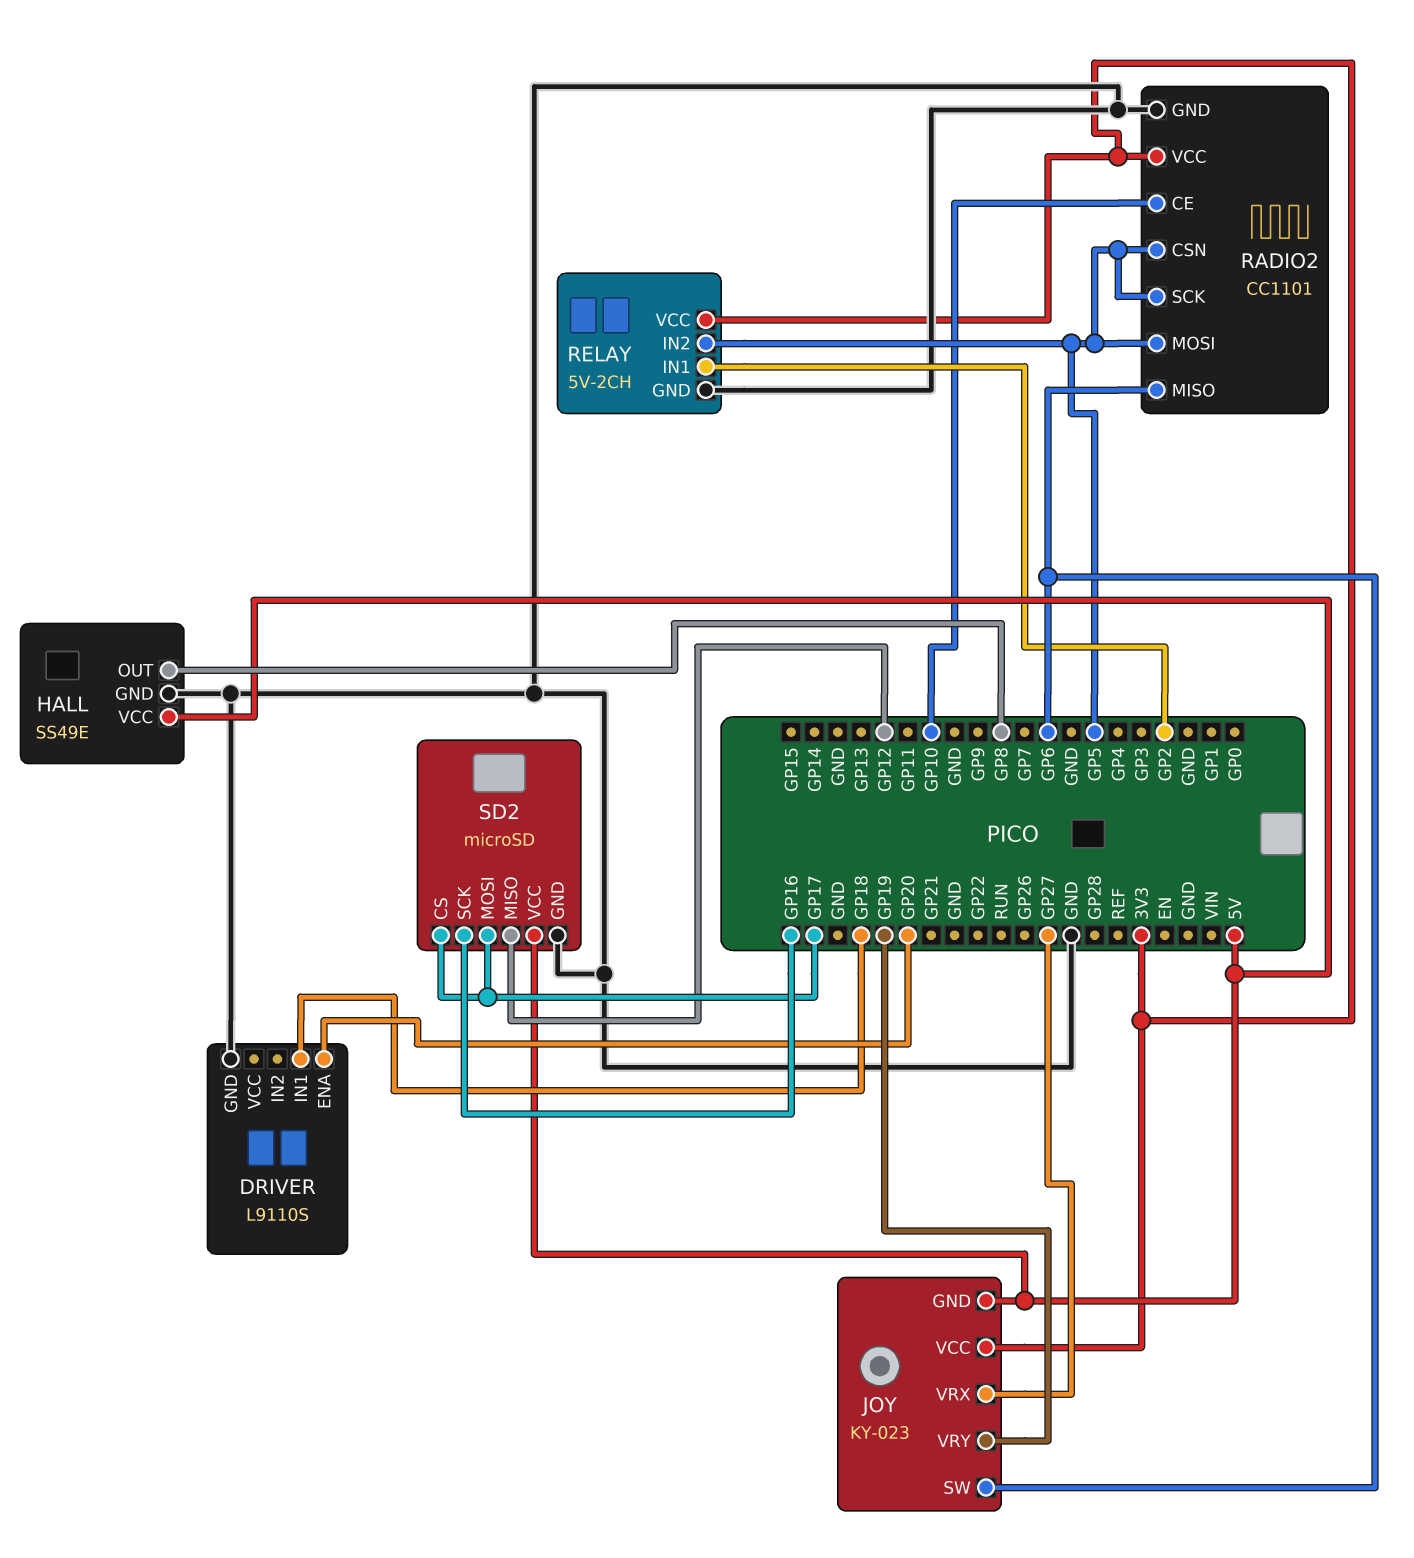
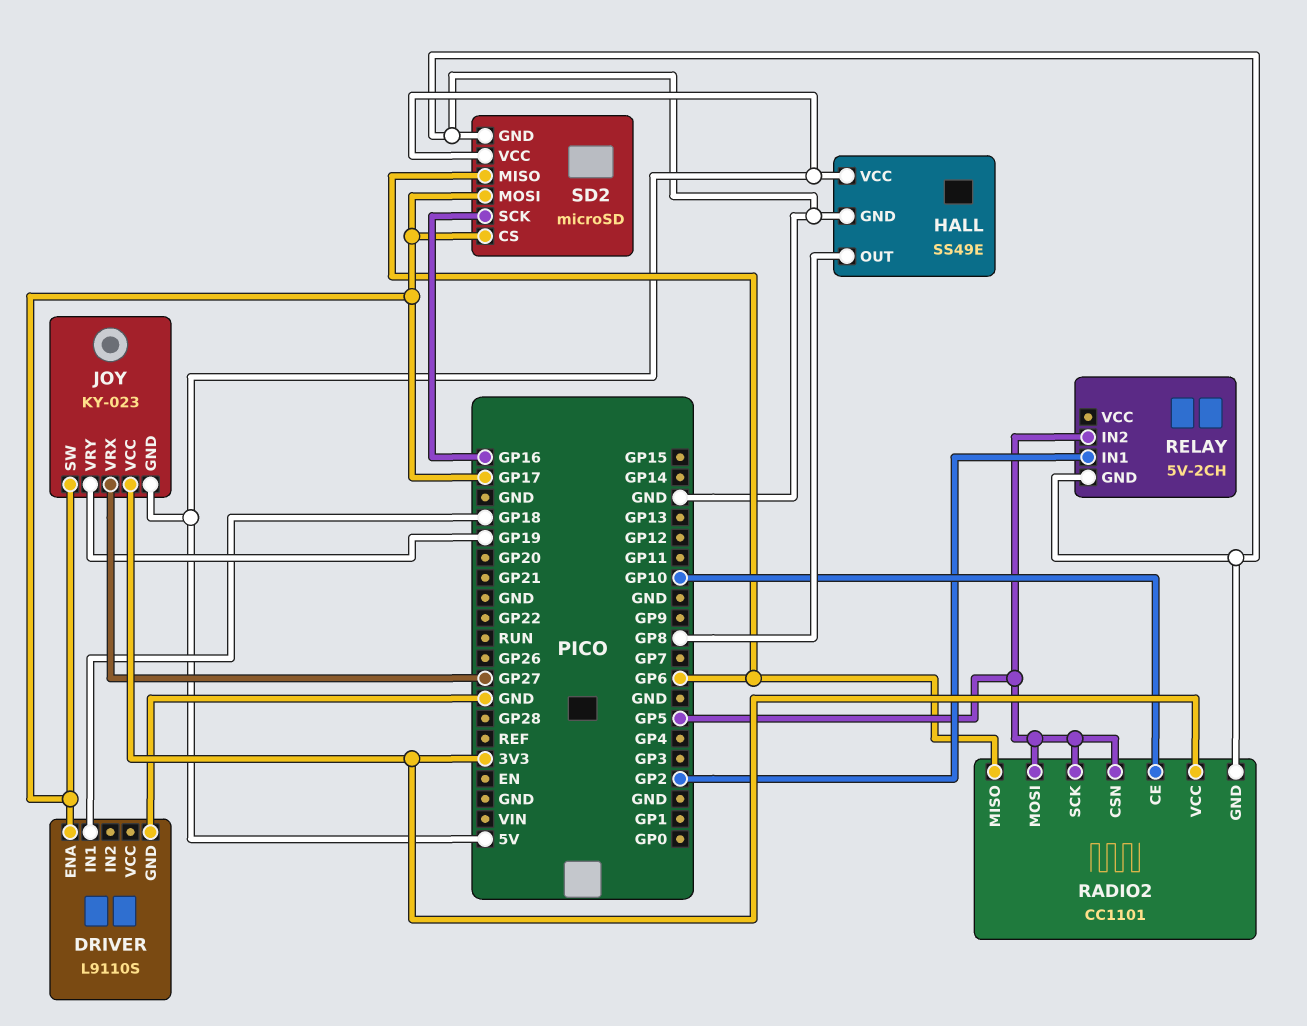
DRIVER pin ENA: GP20 -> GP17
JOY pin SW: GP6 -> GP17
RELAY pin VCC: 3V3 -> none
SD2 pin MISO: GP12 -> GP6

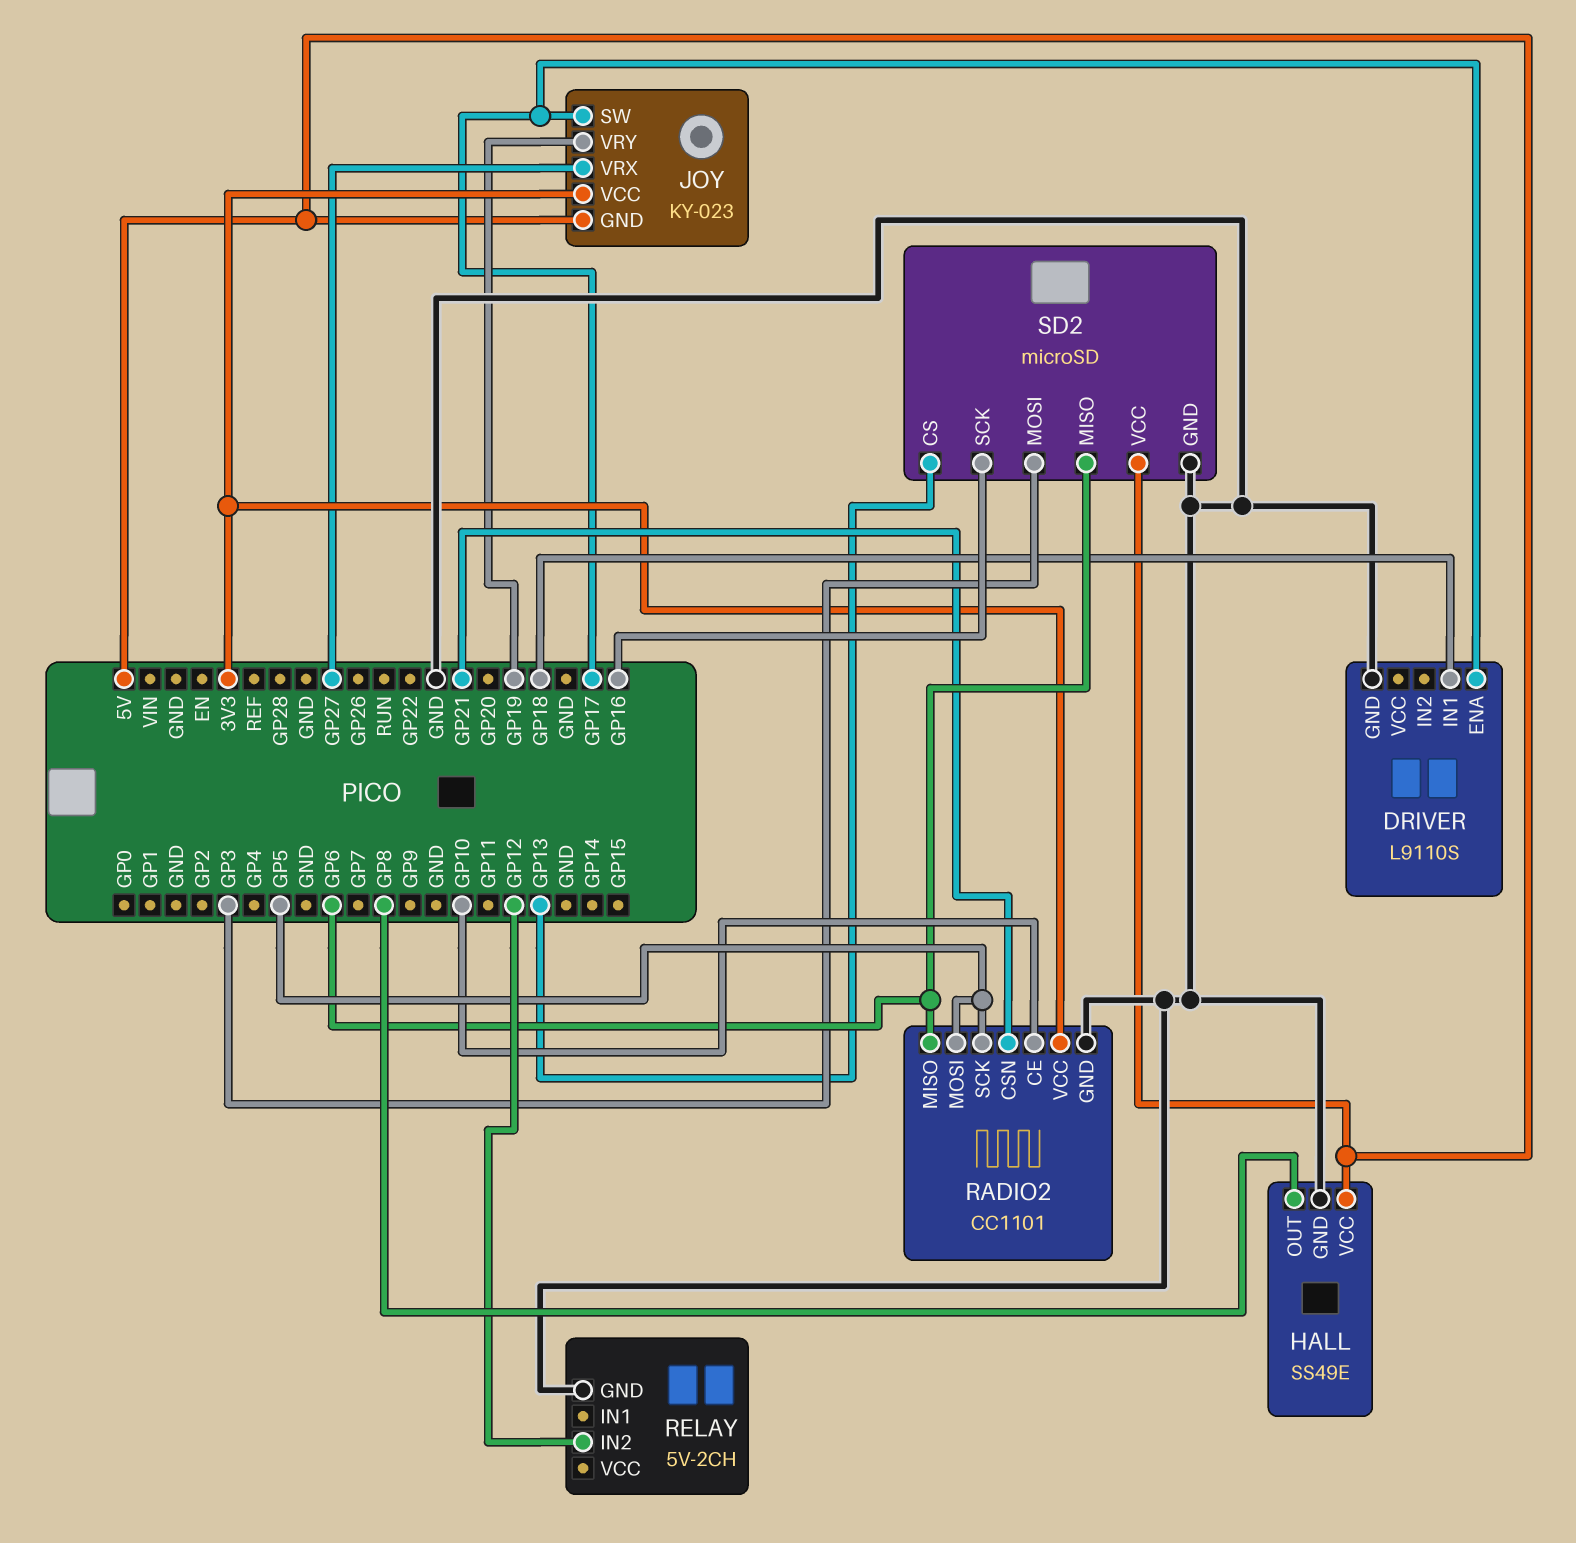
RADIO2 pin CSN: GP5 -> GP21
RELAY pin IN1: GP2 -> none
RELAY pin IN2: GP5 -> GP12
SD2 pin CS: GP17 -> GP13
SD2 pin MOSI: GP17 -> GP3

